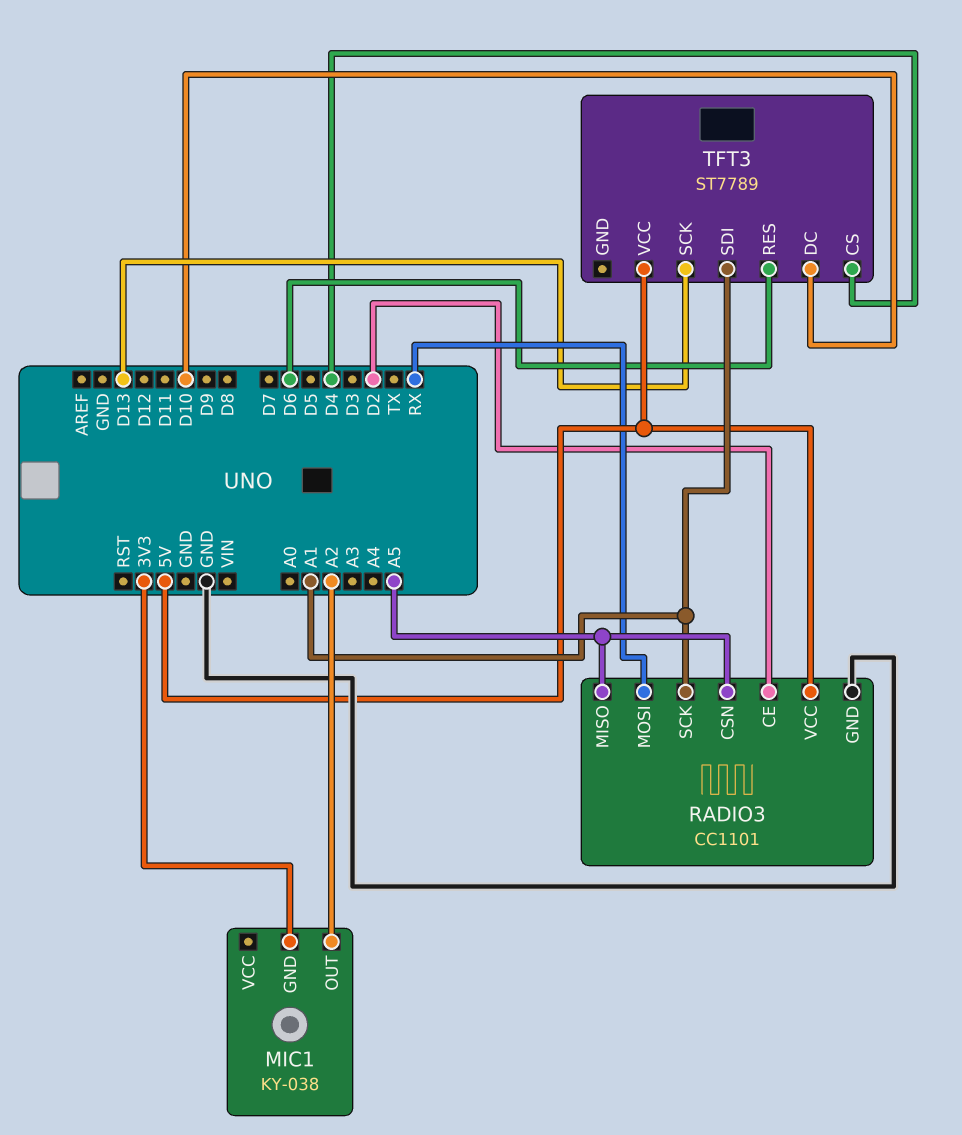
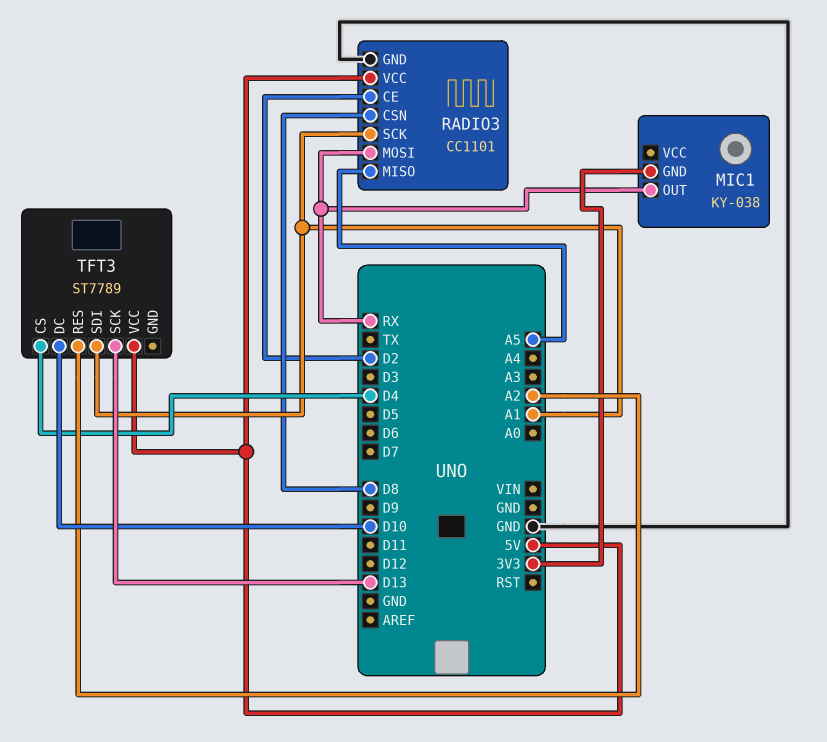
MIC1 pin OUT: A2 -> RX
RADIO3 pin CSN: A5 -> D8
TFT3 pin RES: D6 -> A2

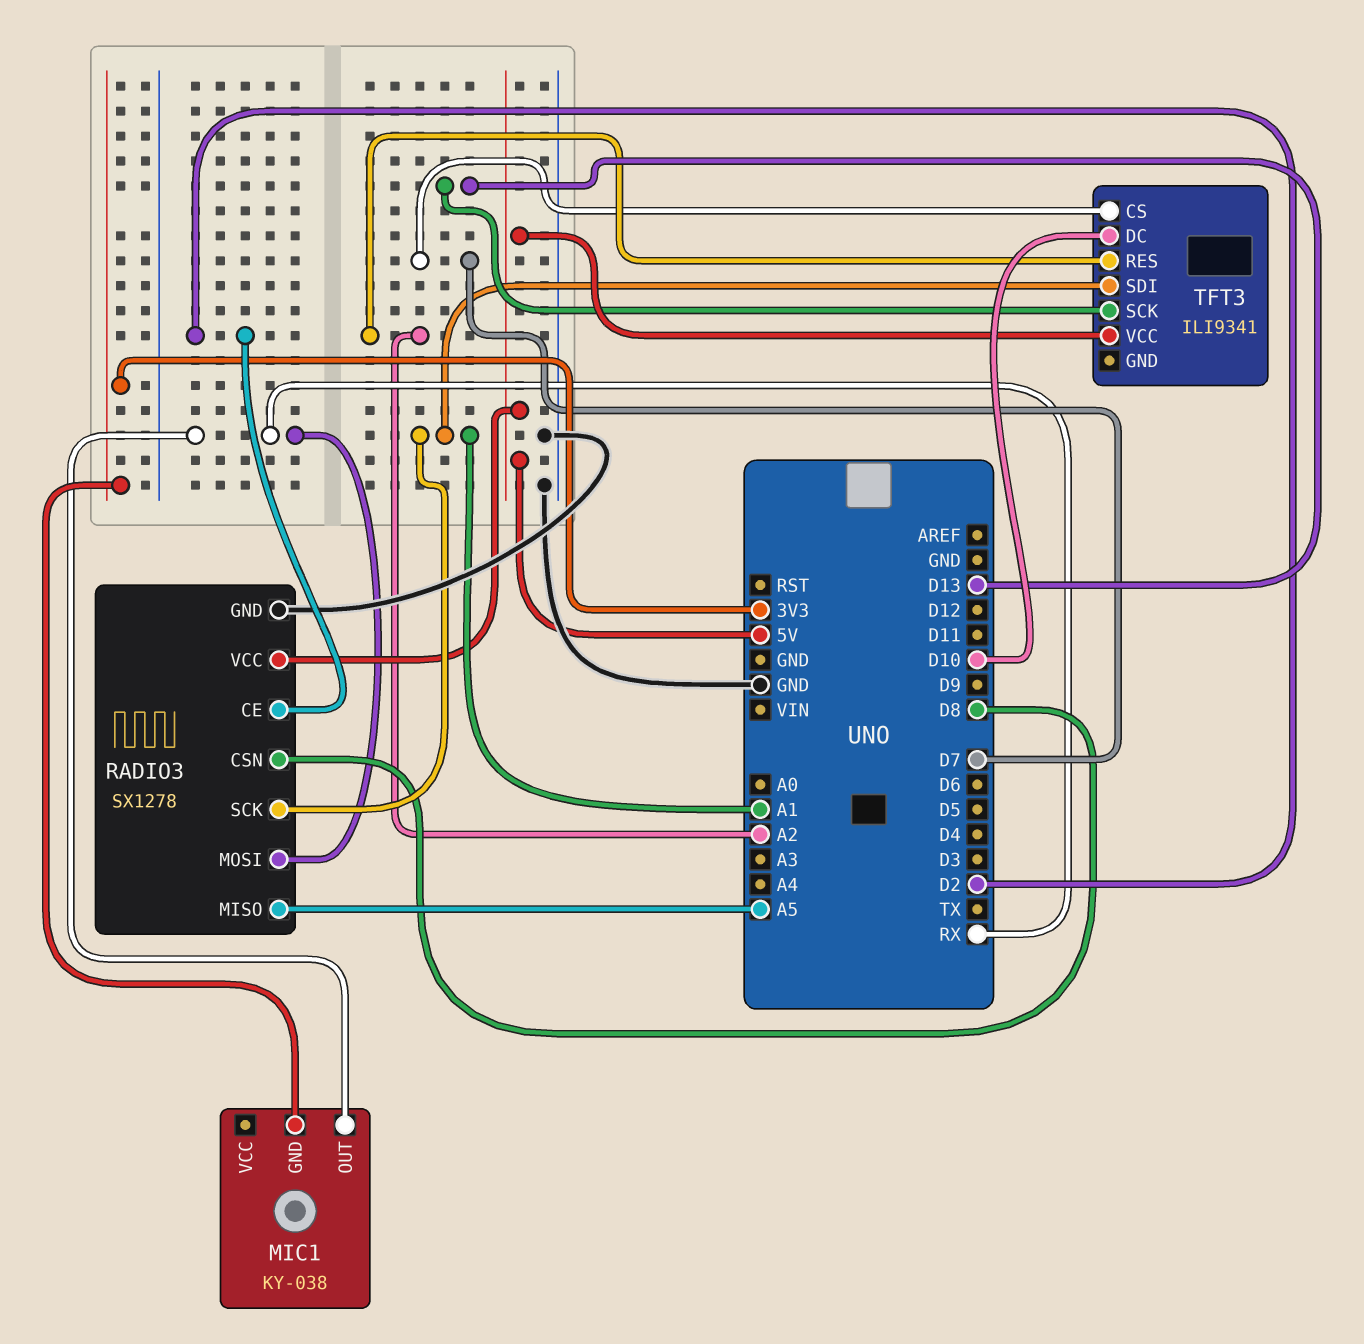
RADIO3: CC1101 -> SX1278
TFT3: ST7789 -> ILI9341
TFT3 pin CS: D4 -> D7

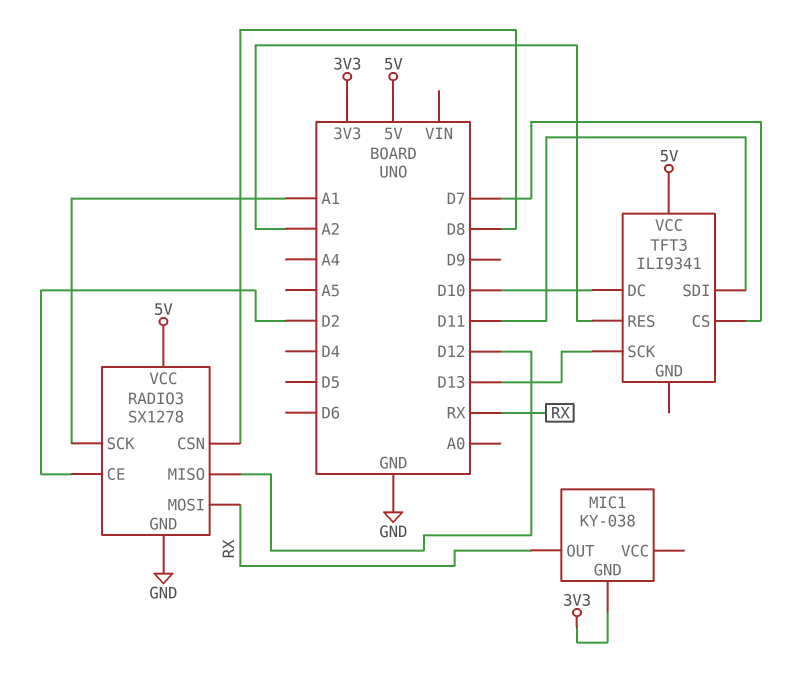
RADIO3 pin MISO: A5 -> D12
TFT3 pin SDI: A1 -> D11

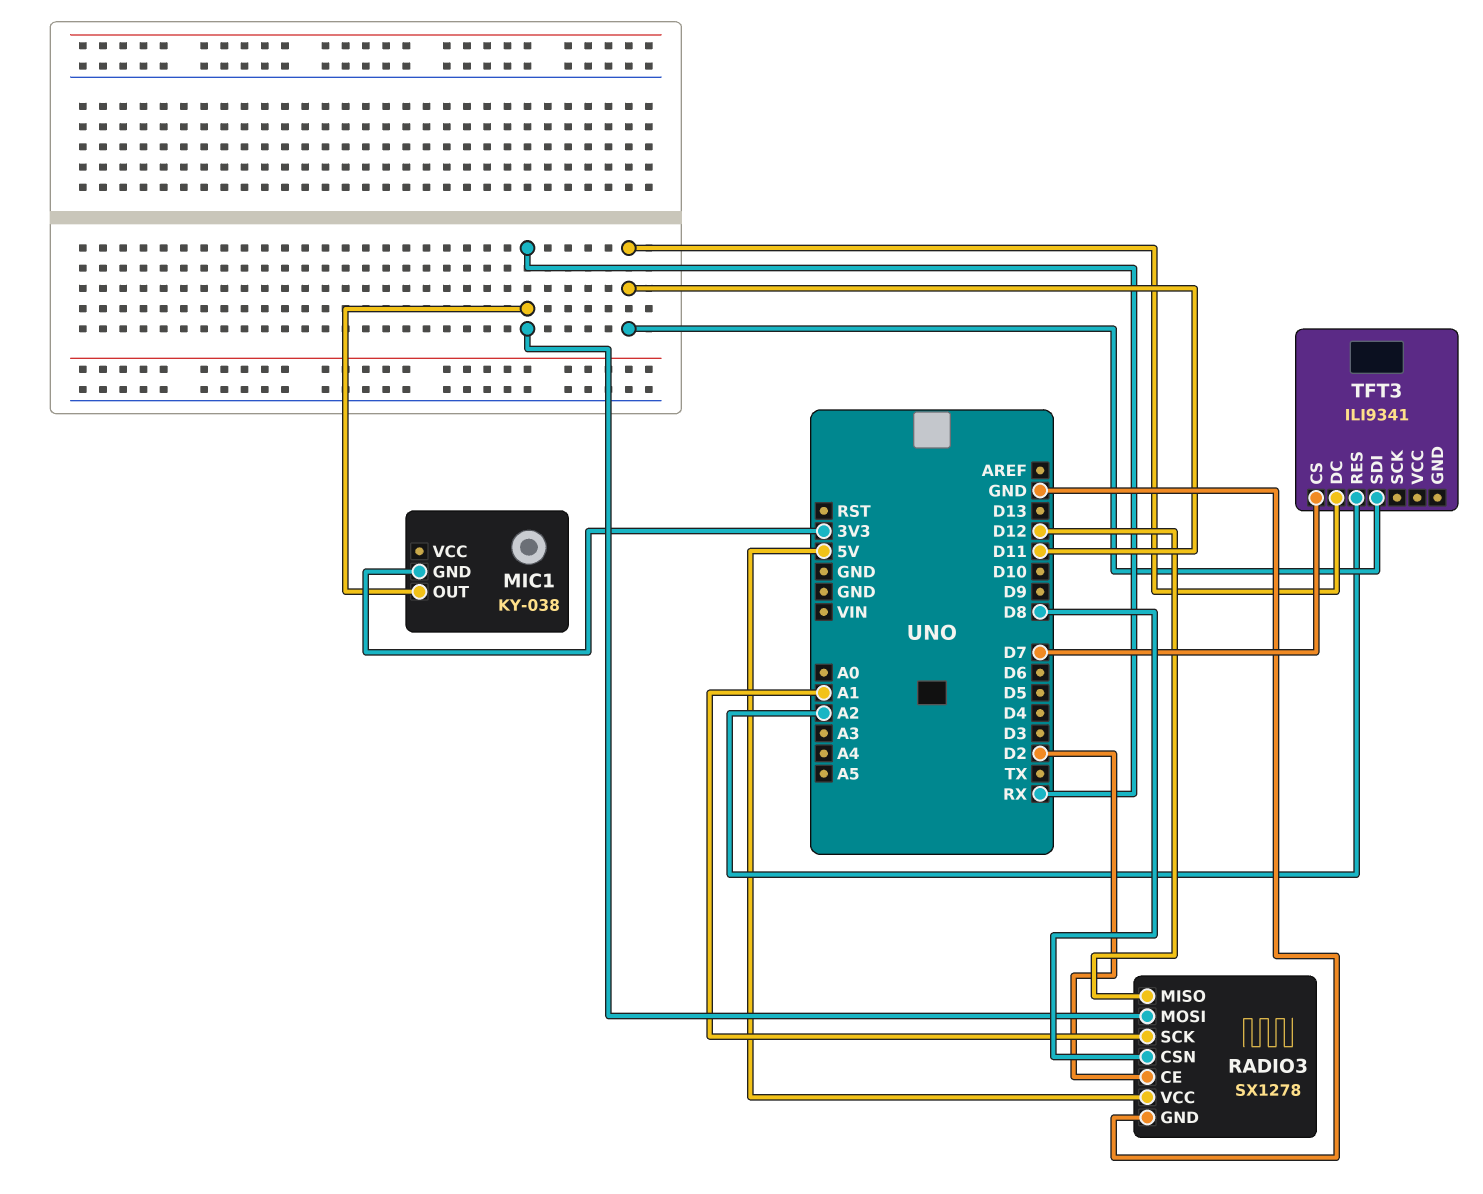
TFT3 pin DC: D10 -> D11
TFT3 pin SCK: D13 -> none
TFT3 pin VCC: 5V -> none

